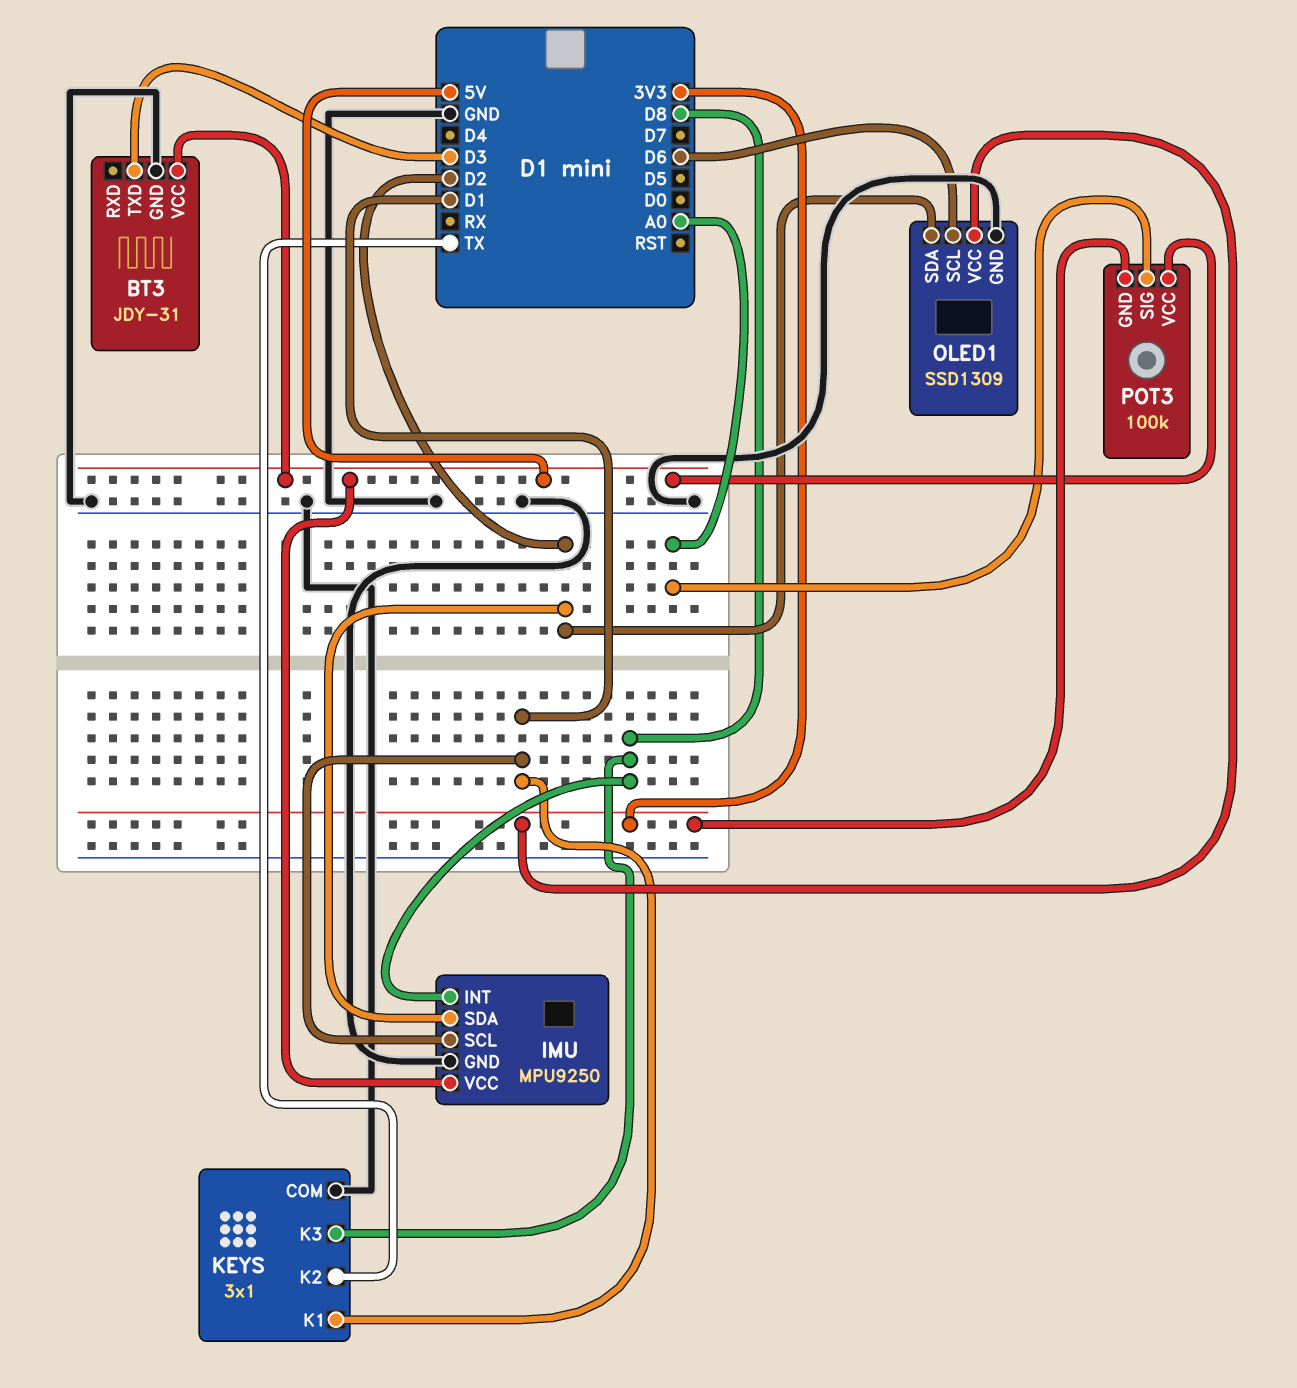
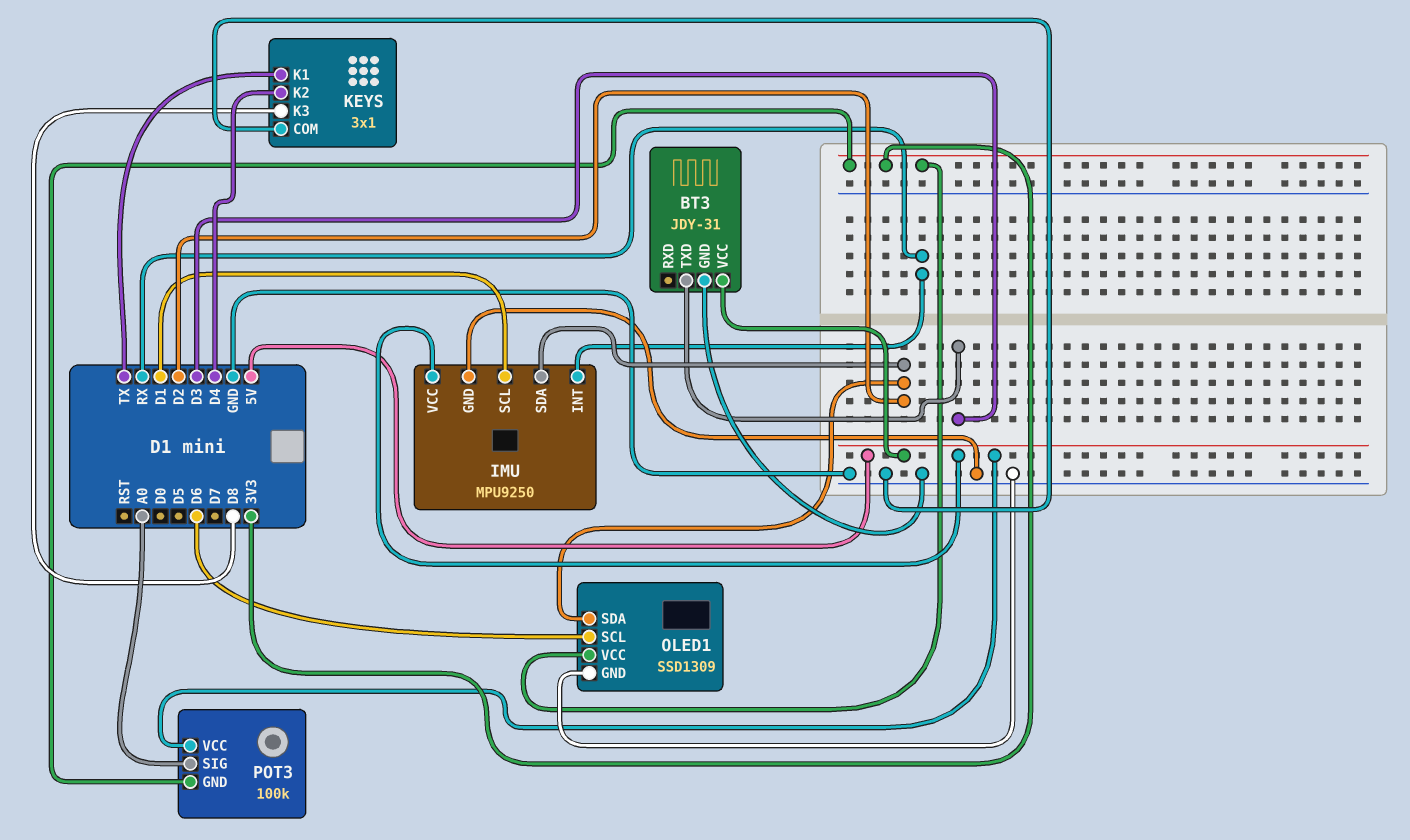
IMU pin INT: D8 -> RX
KEYS pin K1: D1 -> TX
KEYS pin K2: TX -> D4

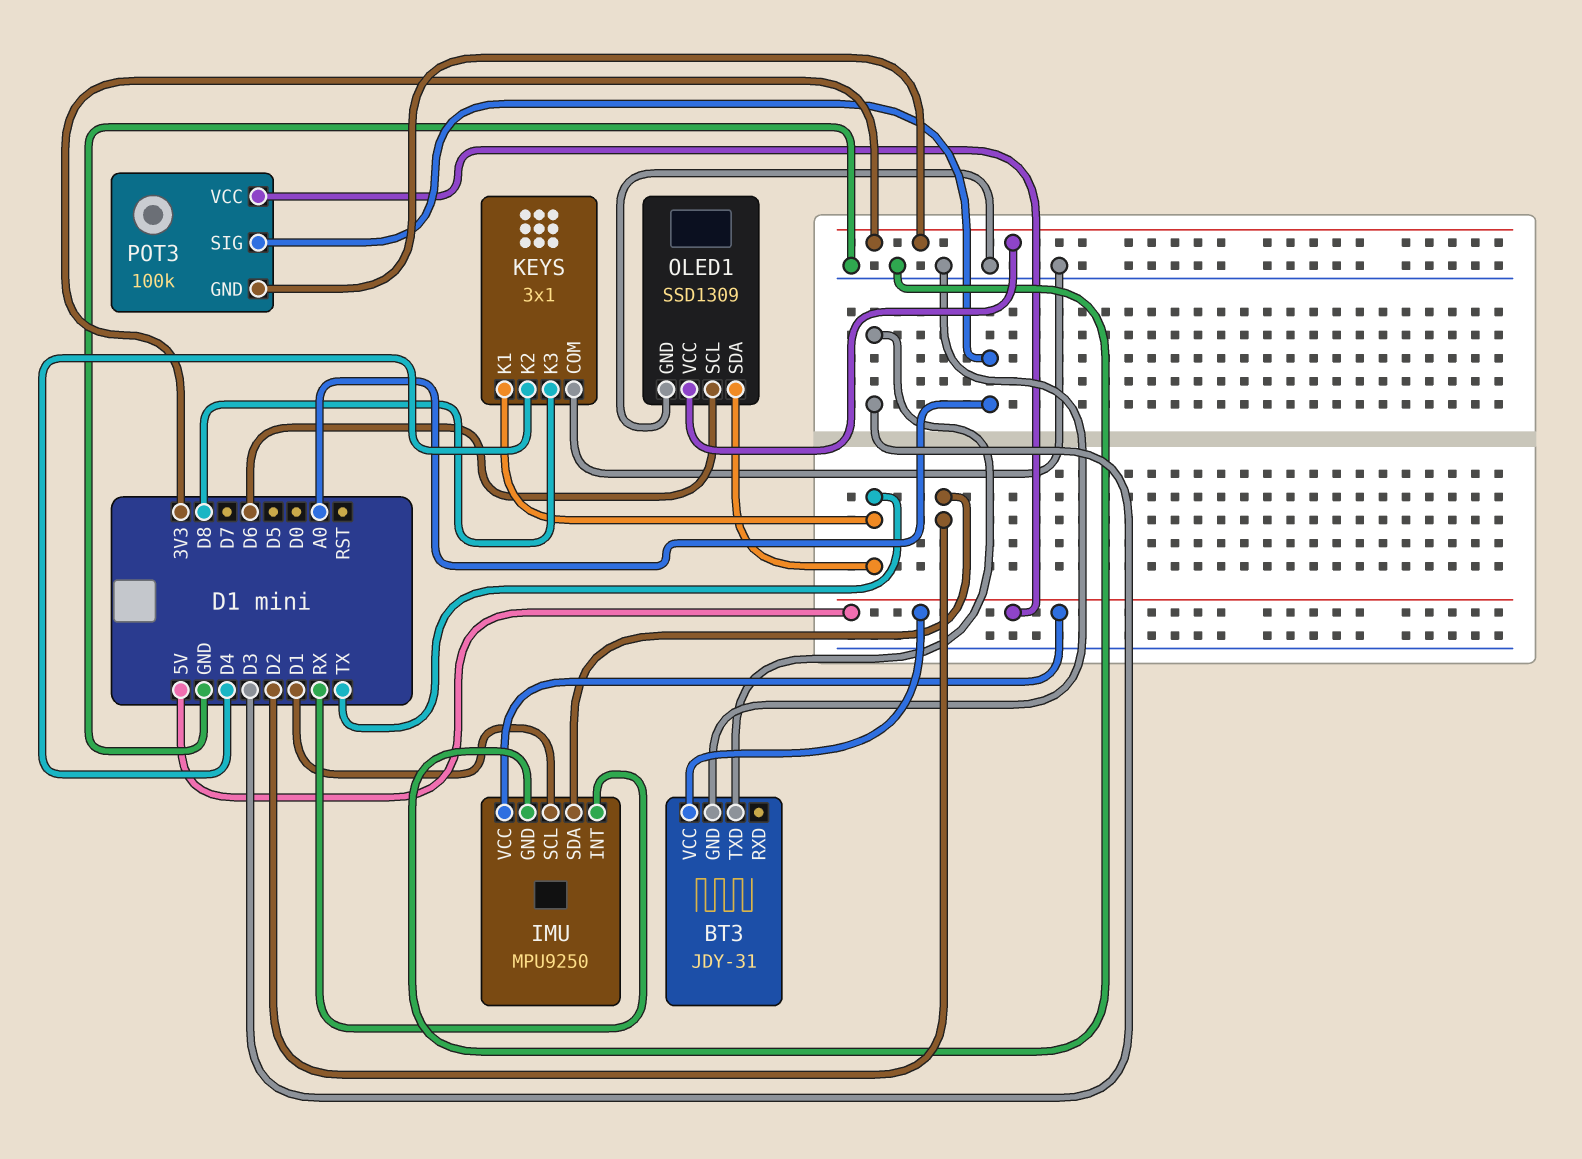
OLED1 pin SDA: D2 -> TX

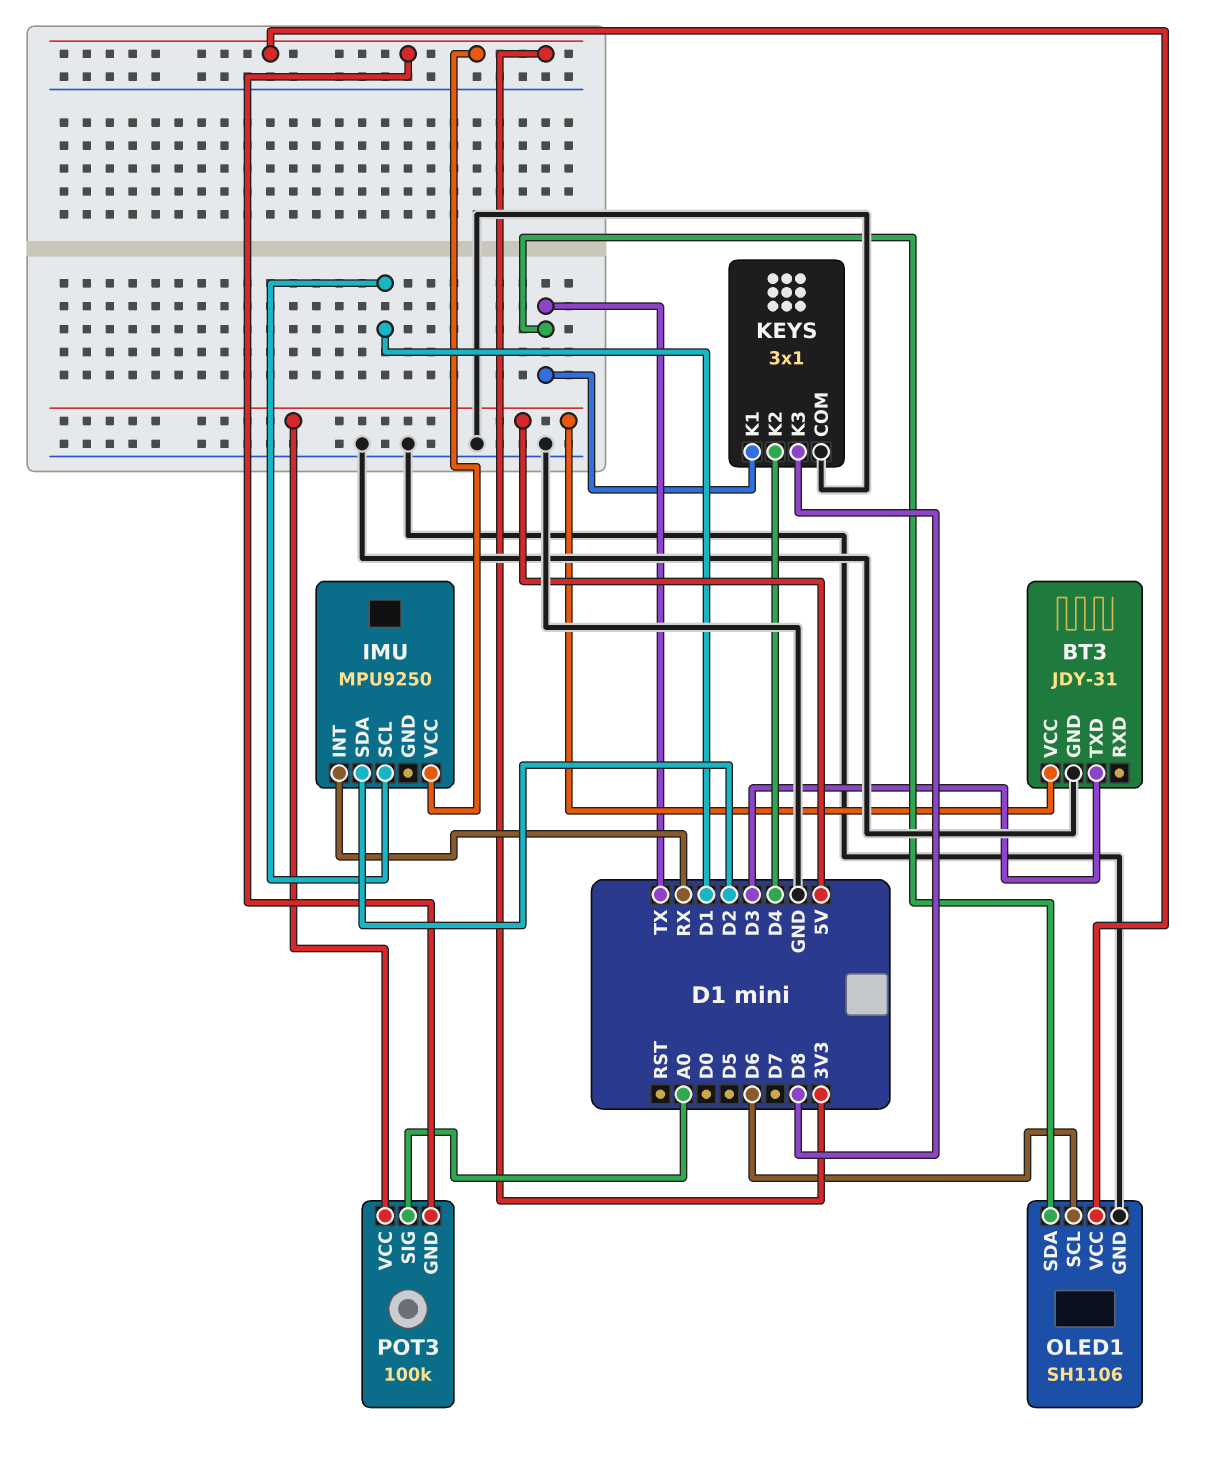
IMU pin GND: GND -> none
IMU pin VCC: 5V -> 3V3
OLED1: SSD1309 -> SH1106

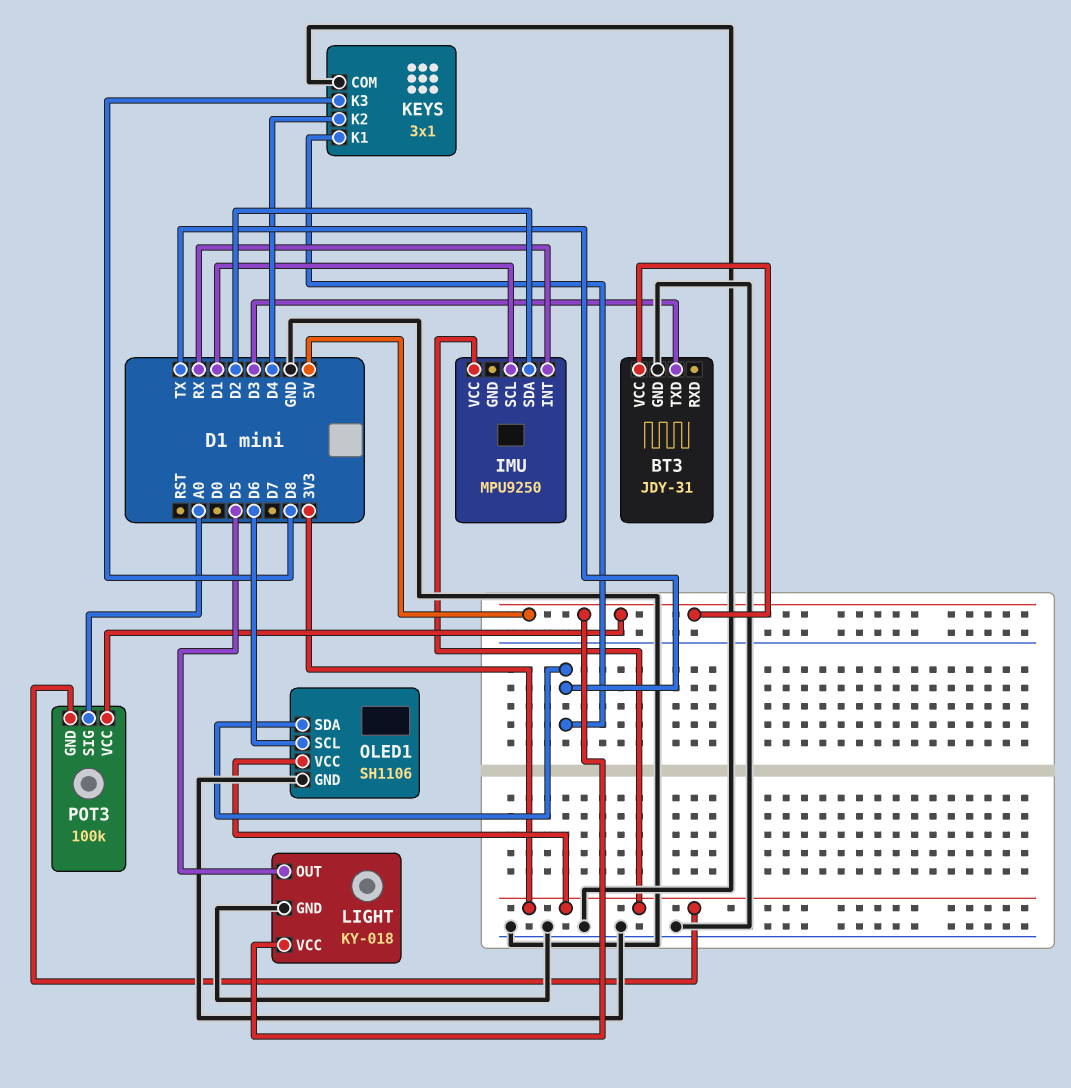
LIGHT: none -> KY-018
LIGHT pin GND: none -> GND
LIGHT pin OUT: none -> D5
LIGHT pin VCC: none -> 5V

